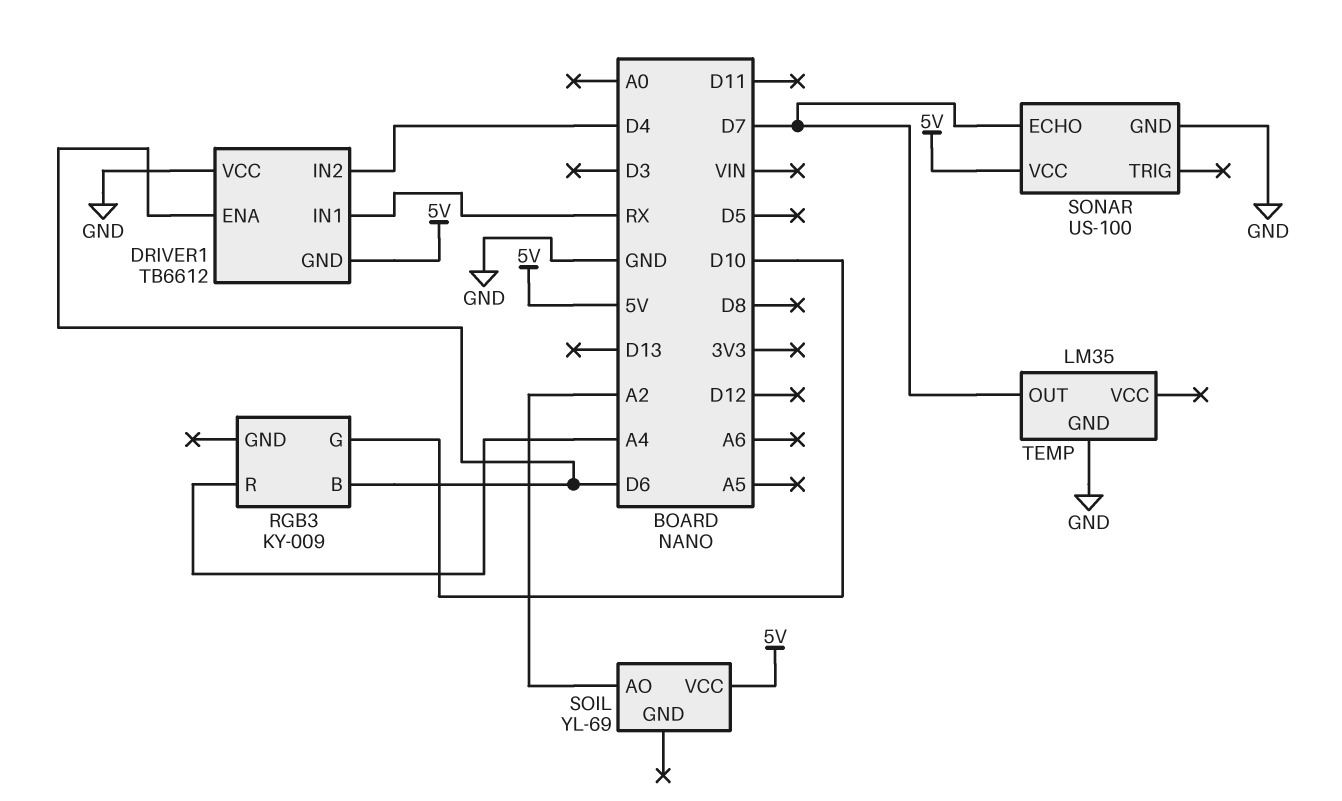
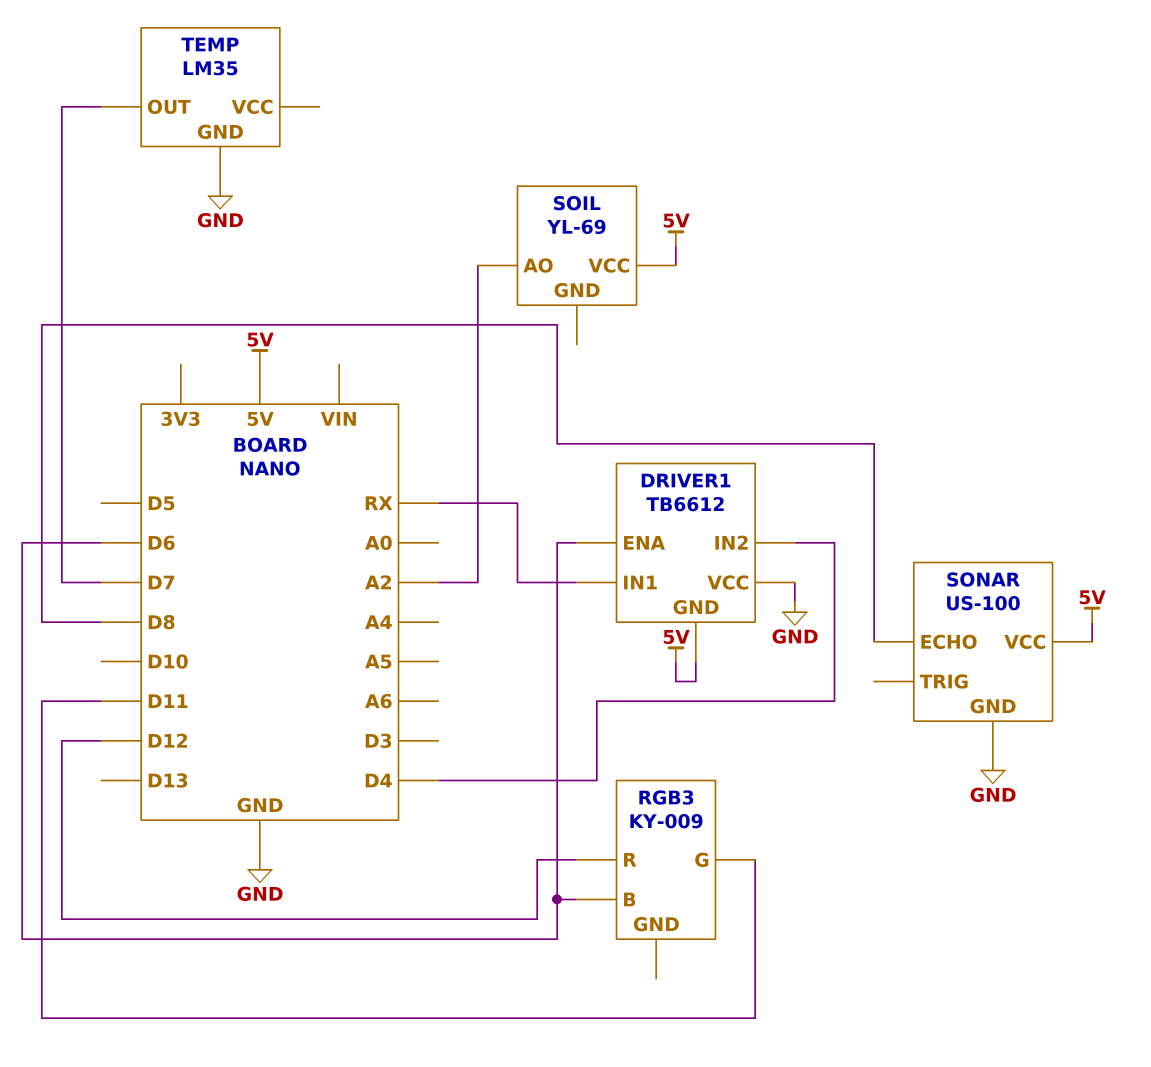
RGB3 pin G: D10 -> D11
RGB3 pin R: A4 -> D12
SONAR pin ECHO: D7 -> D8

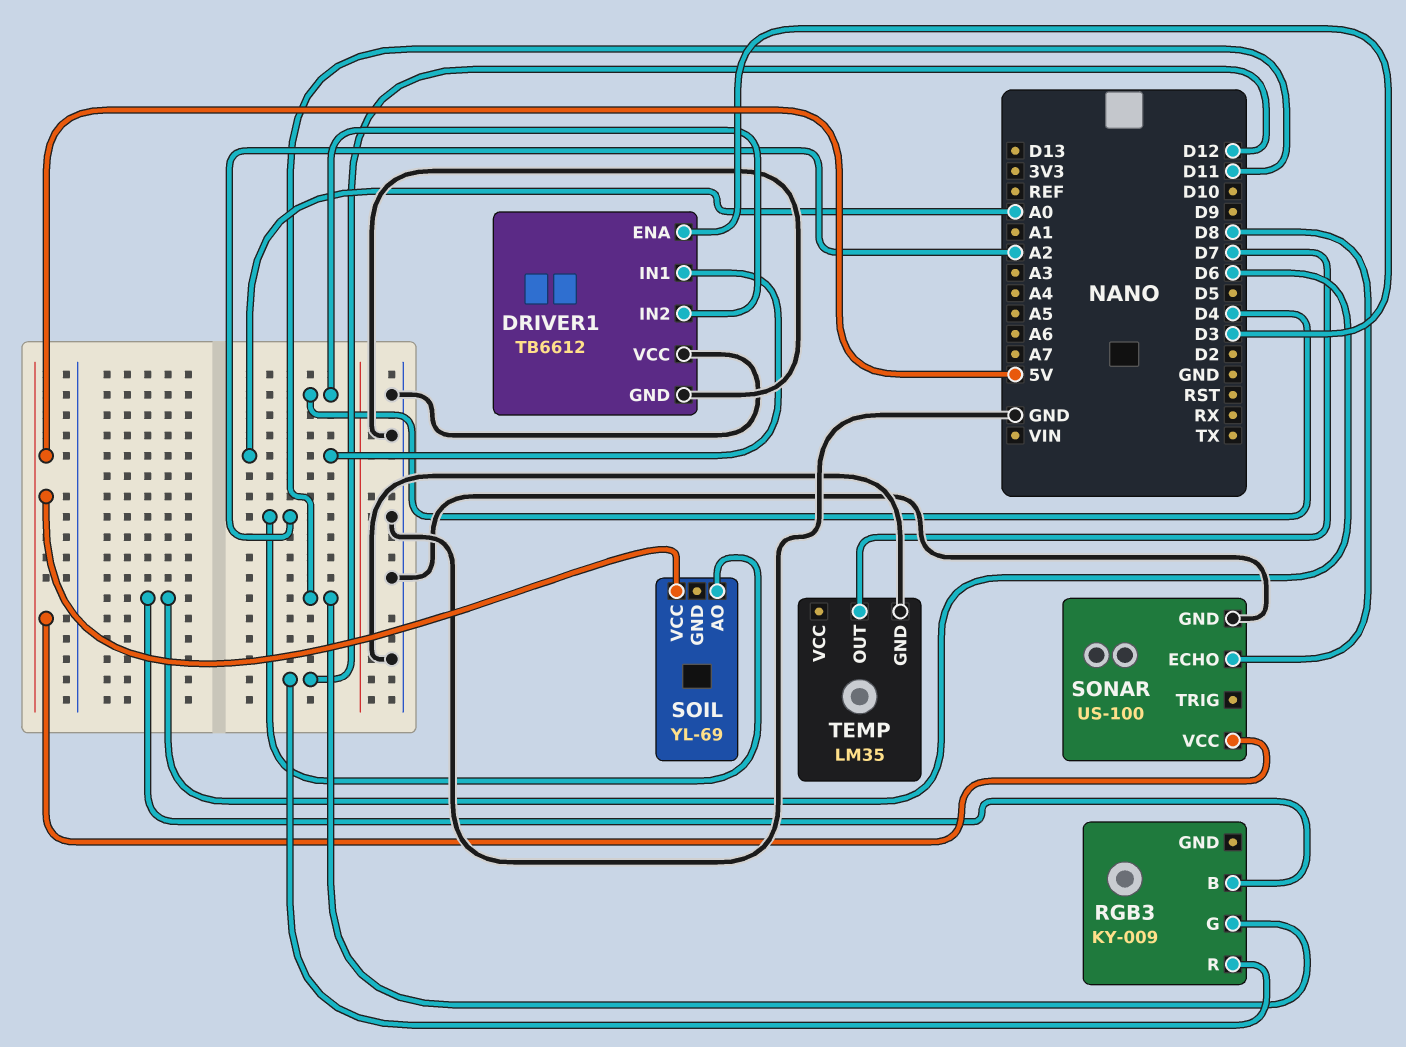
DRIVER1 pin ENA: D6 -> D3
DRIVER1 pin GND: 5V -> GND
DRIVER1 pin IN1: RX -> A0

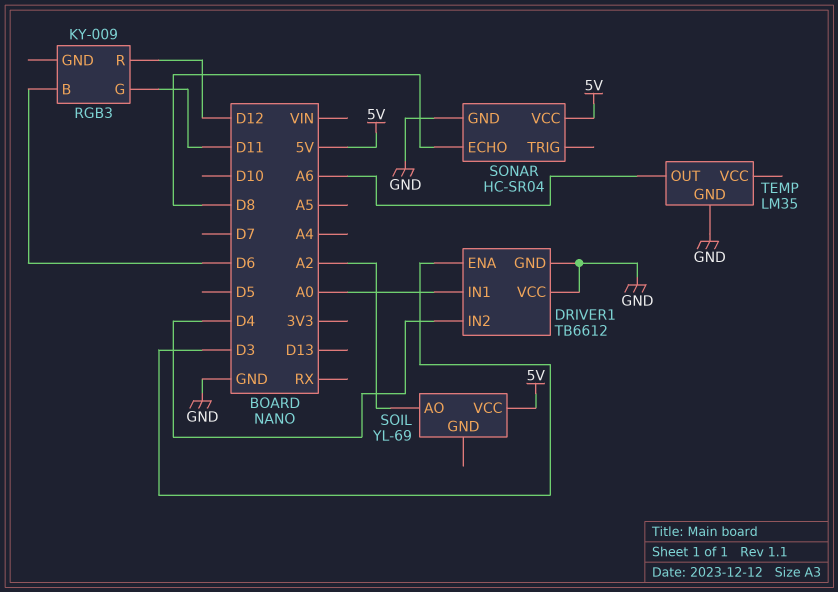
SONAR: US-100 -> HC-SR04
TEMP pin OUT: D7 -> A6

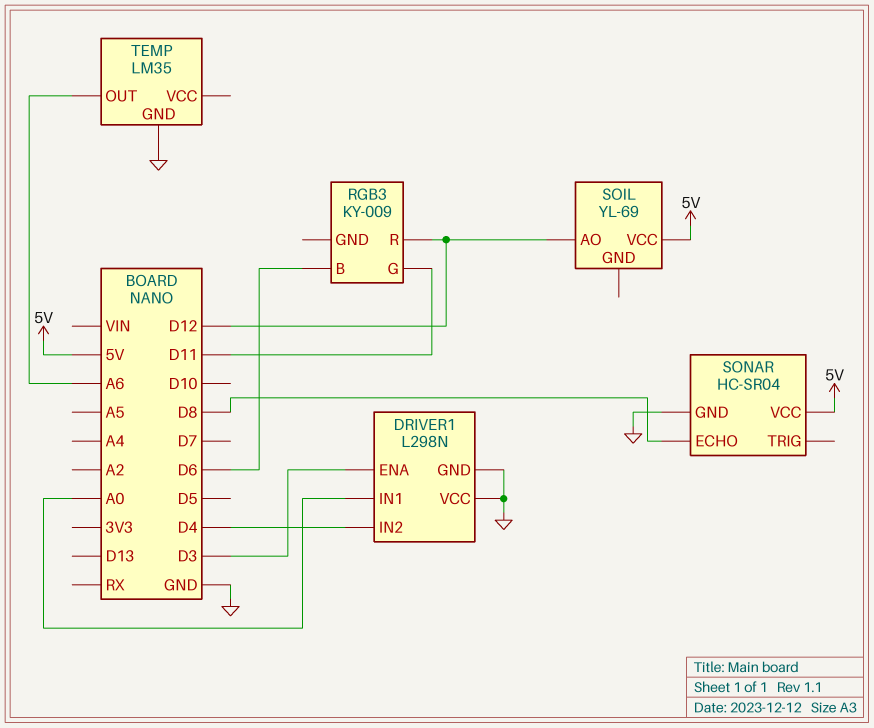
DRIVER1: TB6612 -> L298N
SOIL pin AO: A2 -> D12

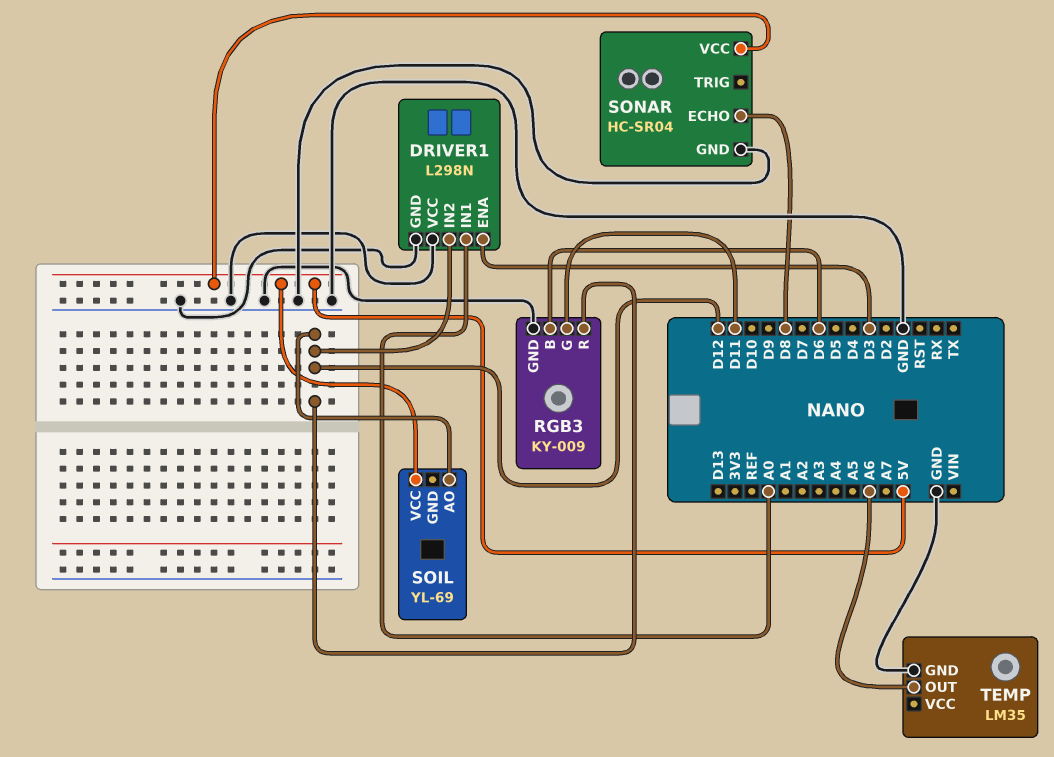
DRIVER1 pin IN2: D4 -> D12
RGB3 pin GND: none -> GND

